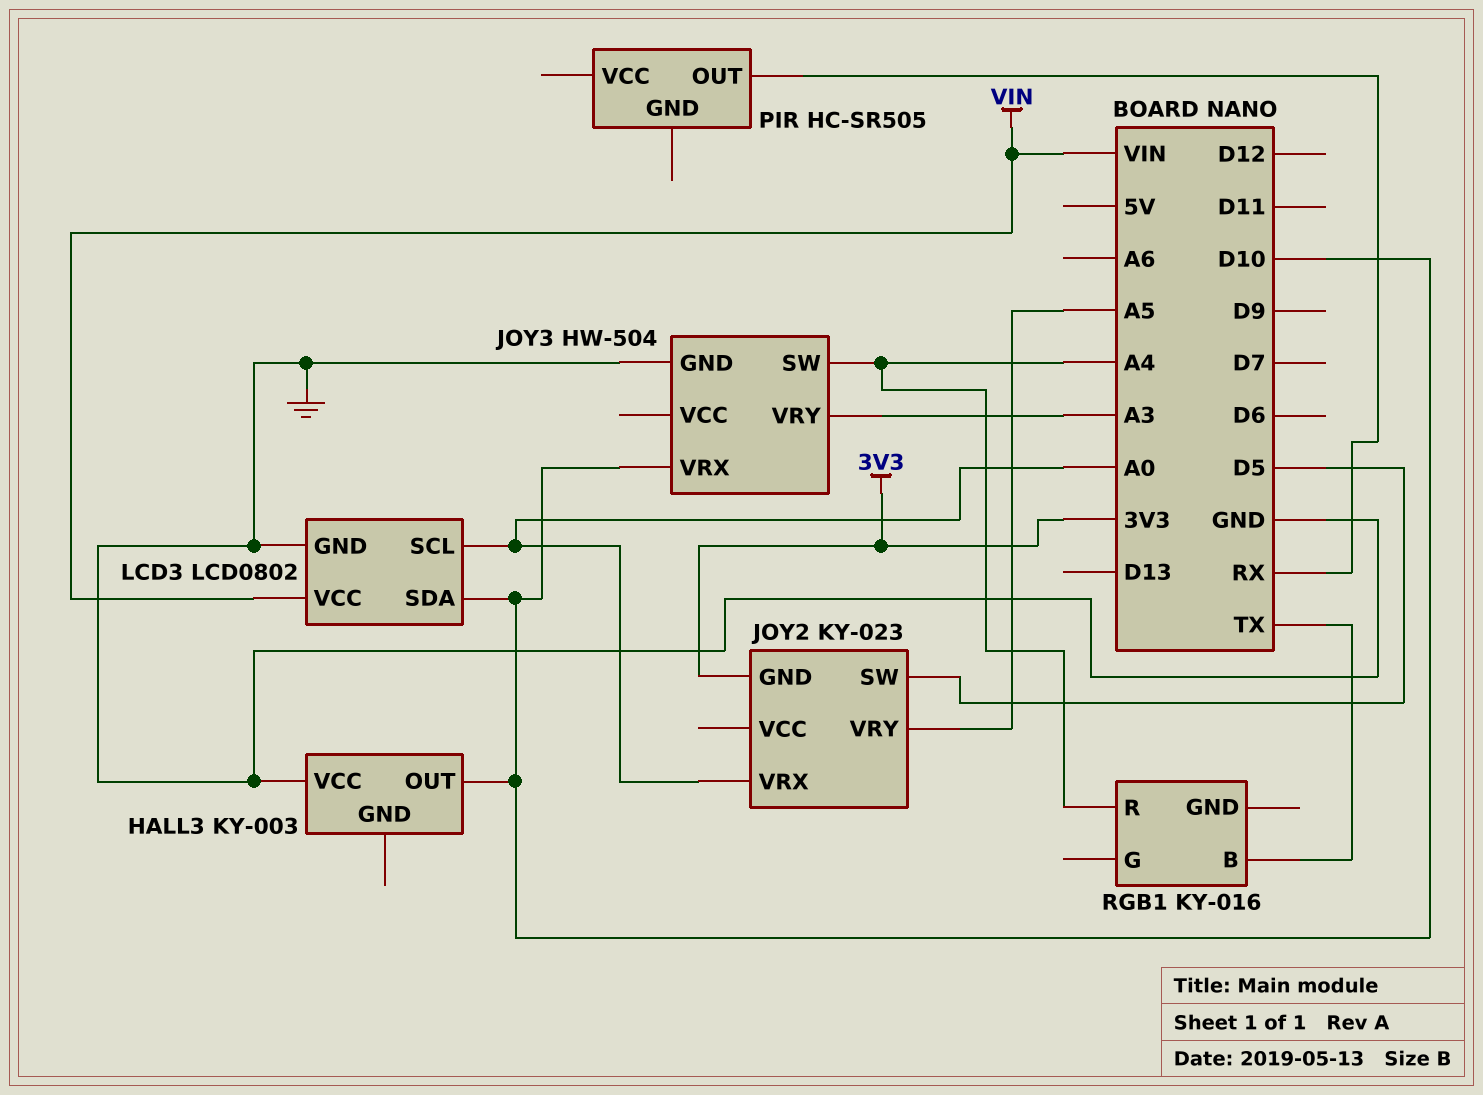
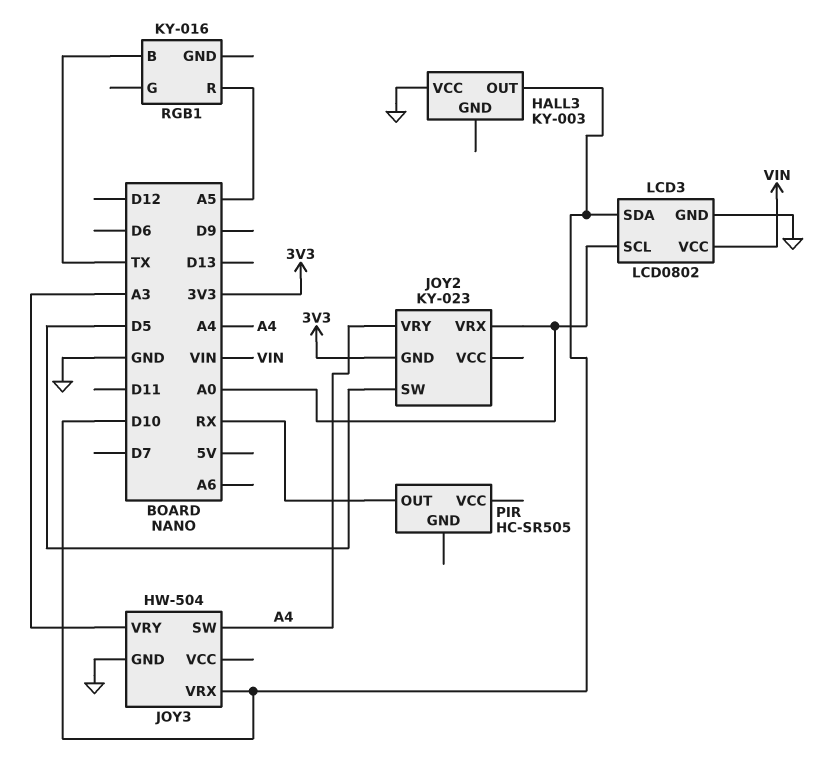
JOY2 pin VRY: A5 -> A4
RGB1 pin R: A4 -> A5

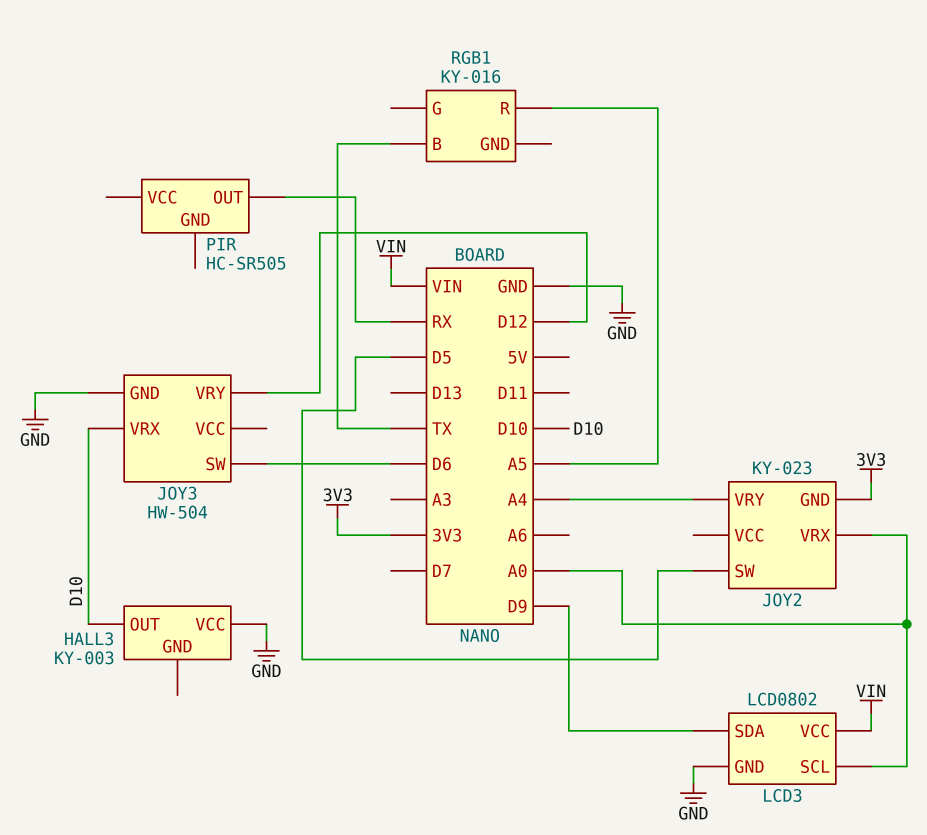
JOY3 pin SW: A4 -> D6
JOY3 pin VRY: A3 -> D12
LCD3 pin SDA: D10 -> D9

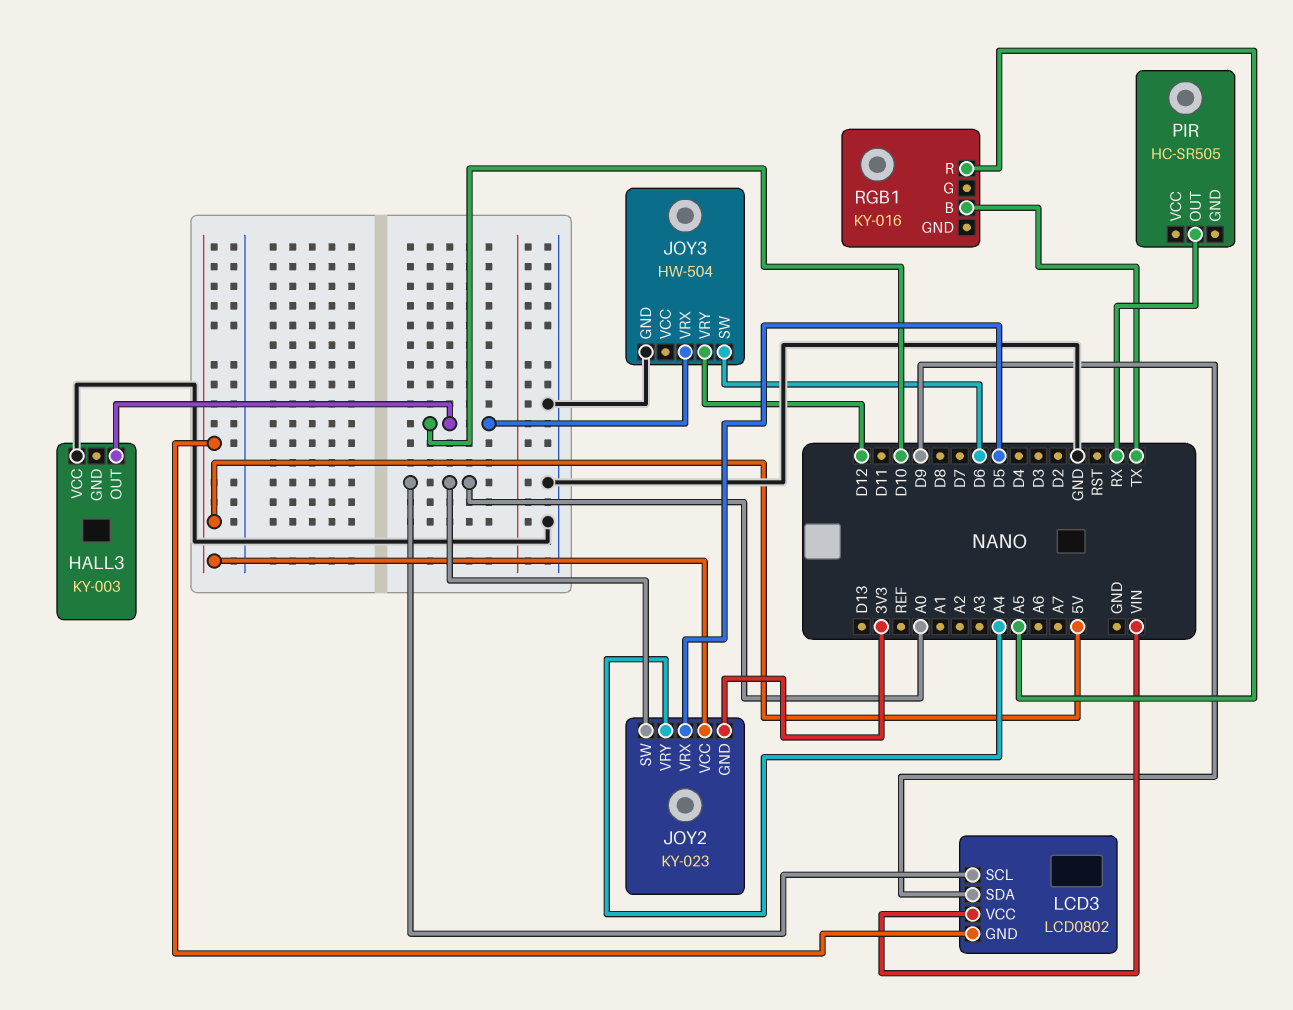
JOY2 pin SW: D5 -> A0
JOY2 pin VCC: none -> 5V
JOY2 pin VRX: A0 -> D5
LCD3 pin GND: GND -> 5V

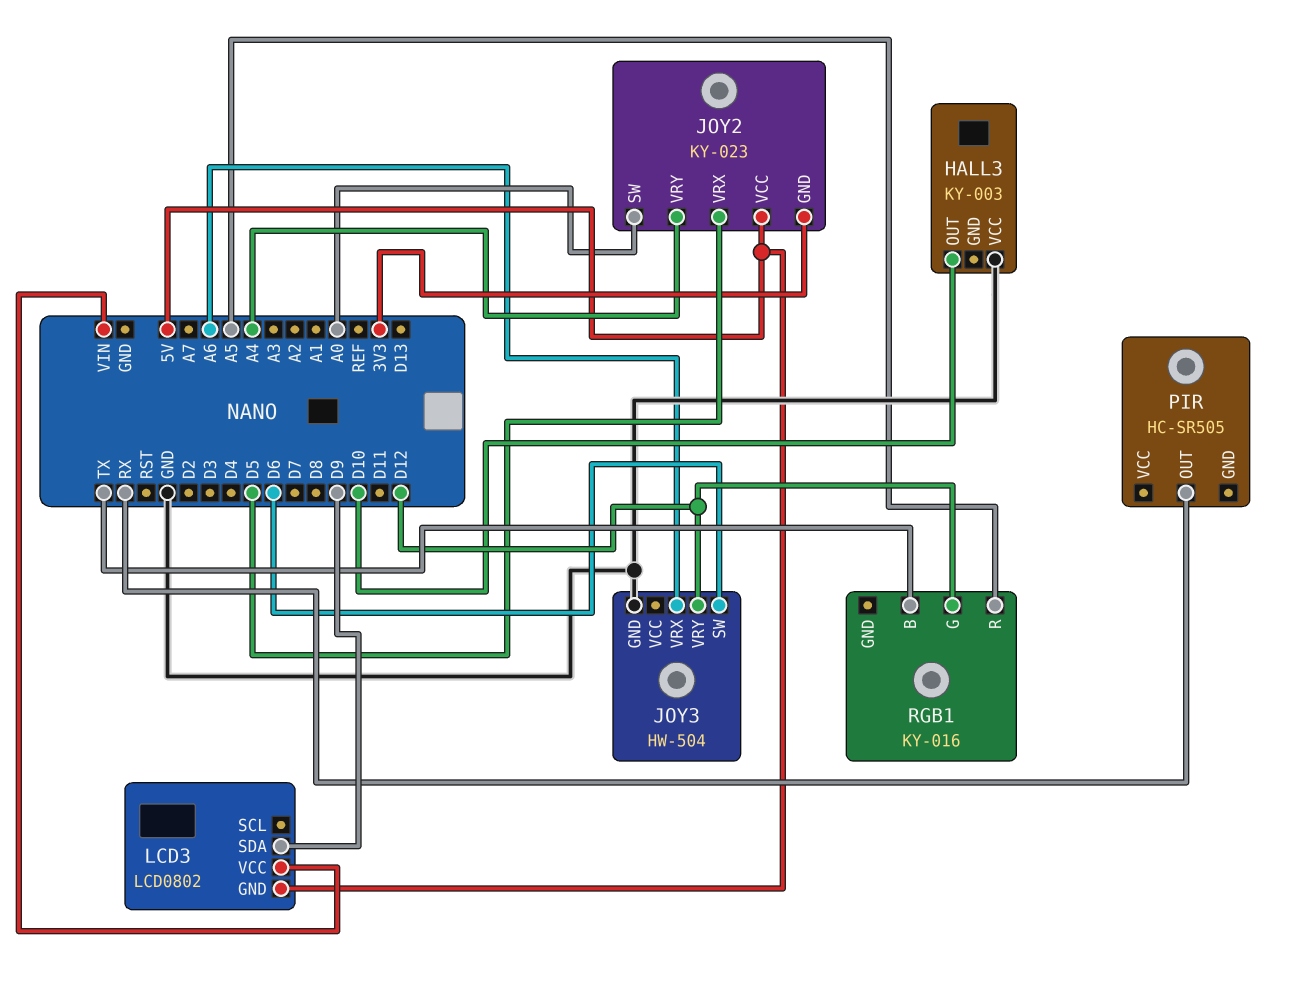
JOY3 pin VRX: D10 -> A6
LCD3 pin SCL: A0 -> none
RGB1 pin G: none -> D12

